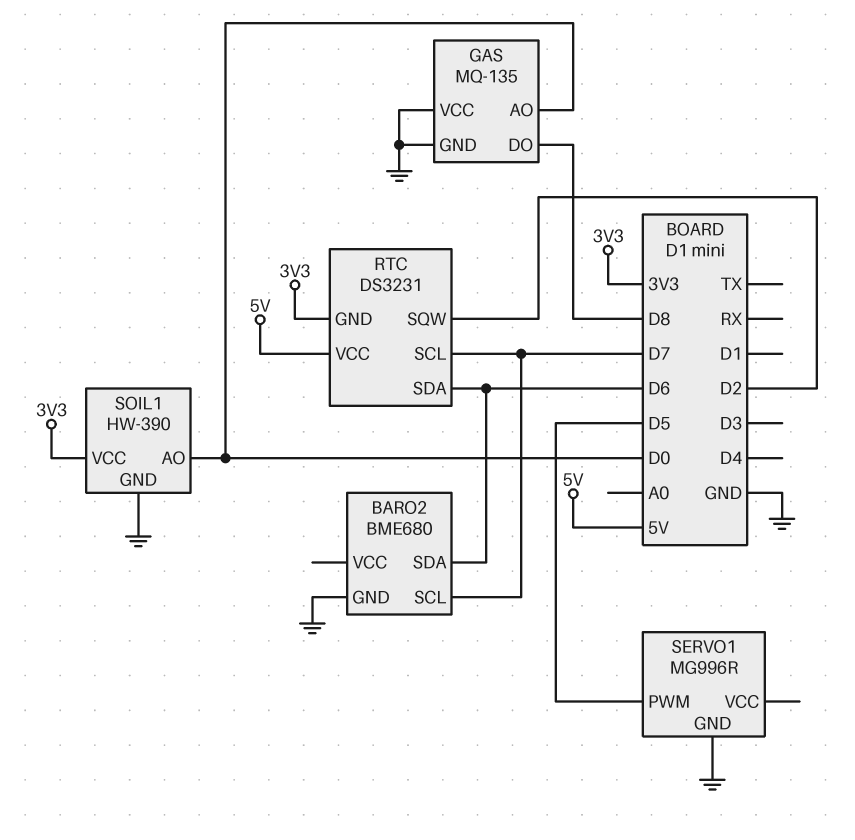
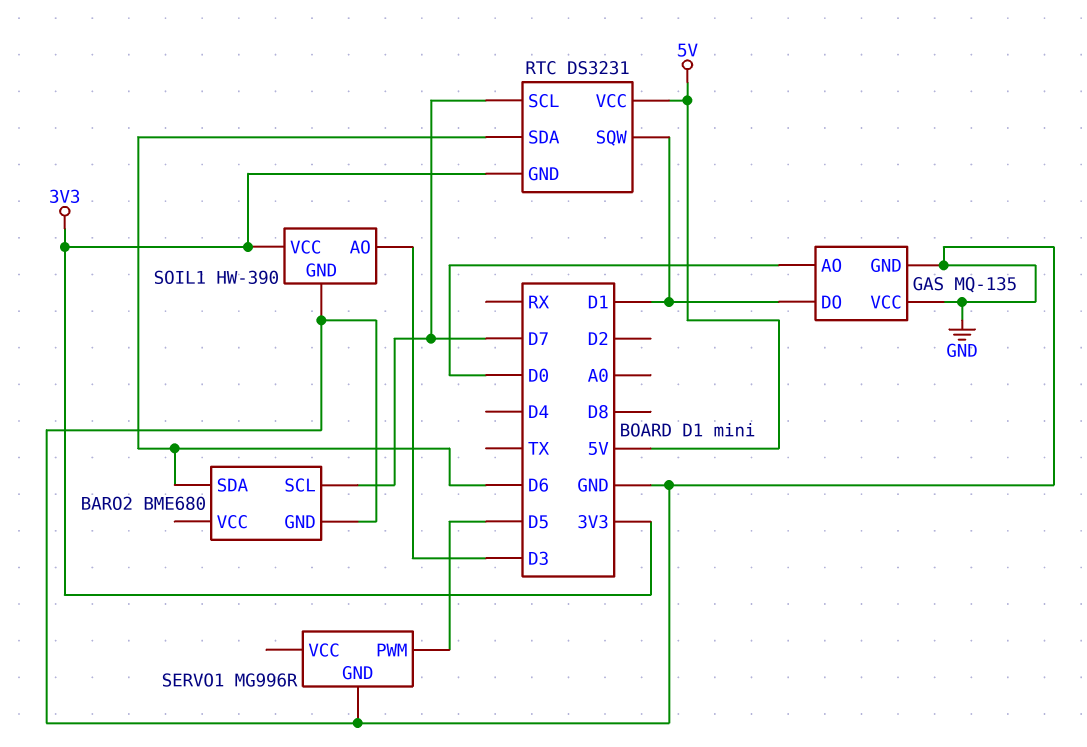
GAS pin DO: D8 -> D1
RTC pin SQW: D2 -> D1
SOIL1 pin AO: D0 -> D3

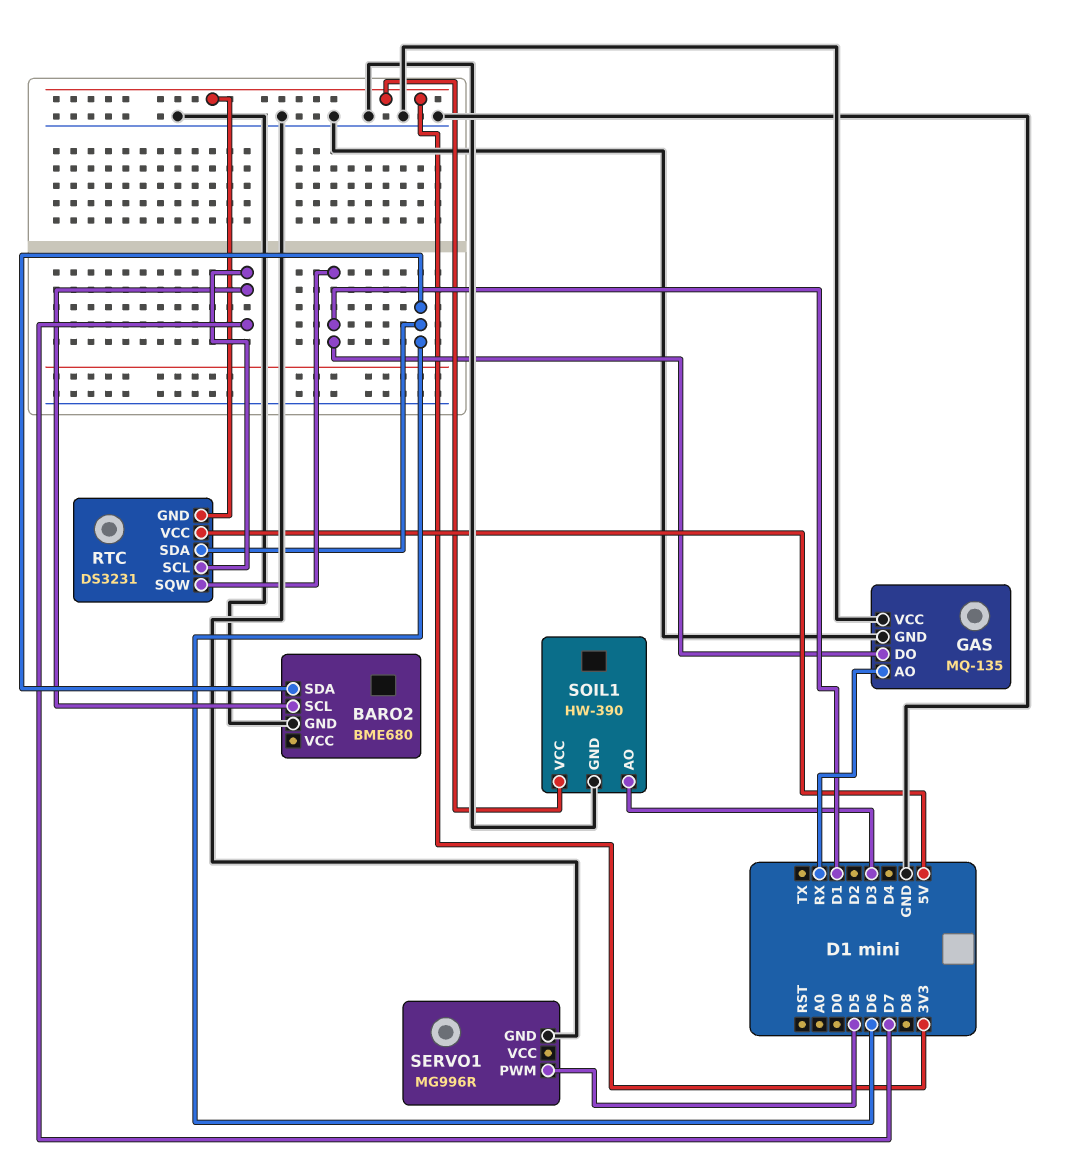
GAS pin AO: D0 -> RX

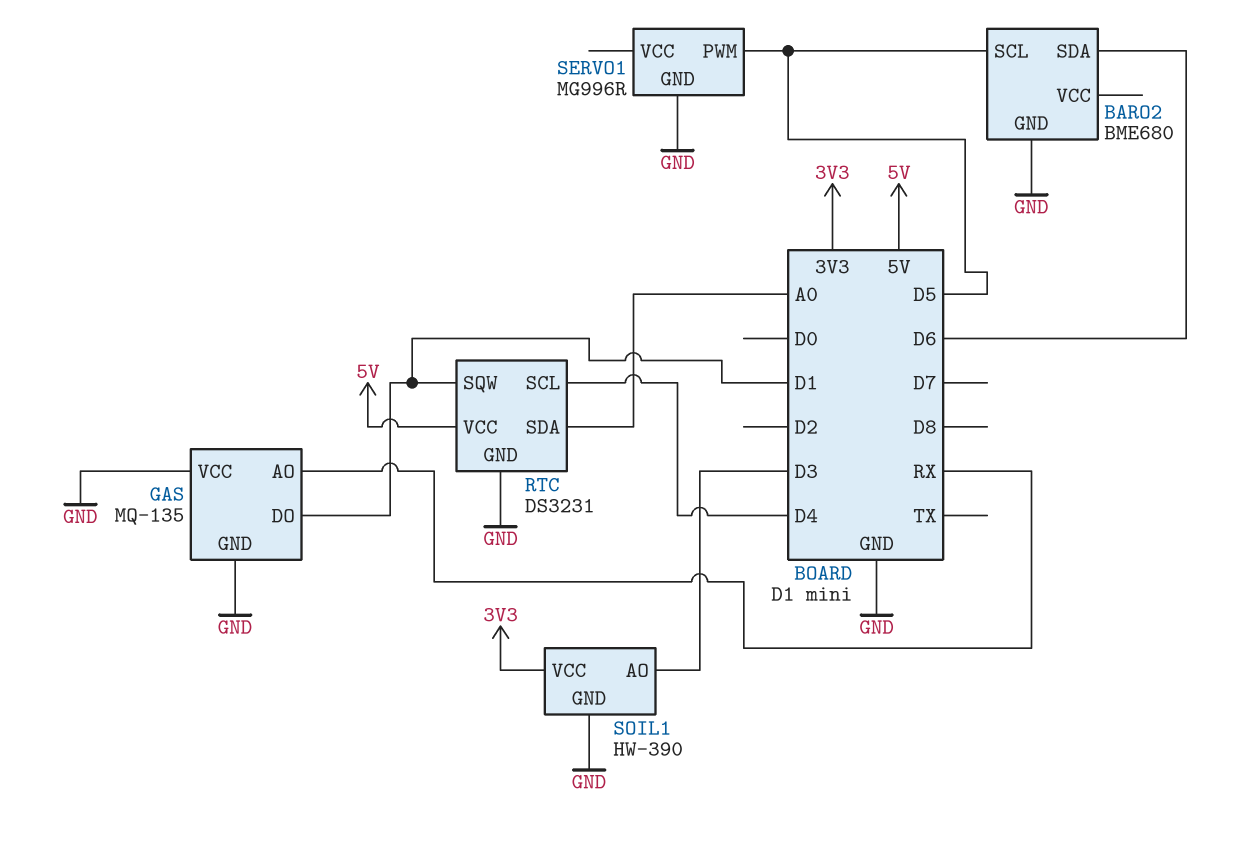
BARO2 pin SCL: D7 -> D5
RTC pin GND: 3V3 -> GND
RTC pin SCL: D7 -> D4
RTC pin SDA: D6 -> A0

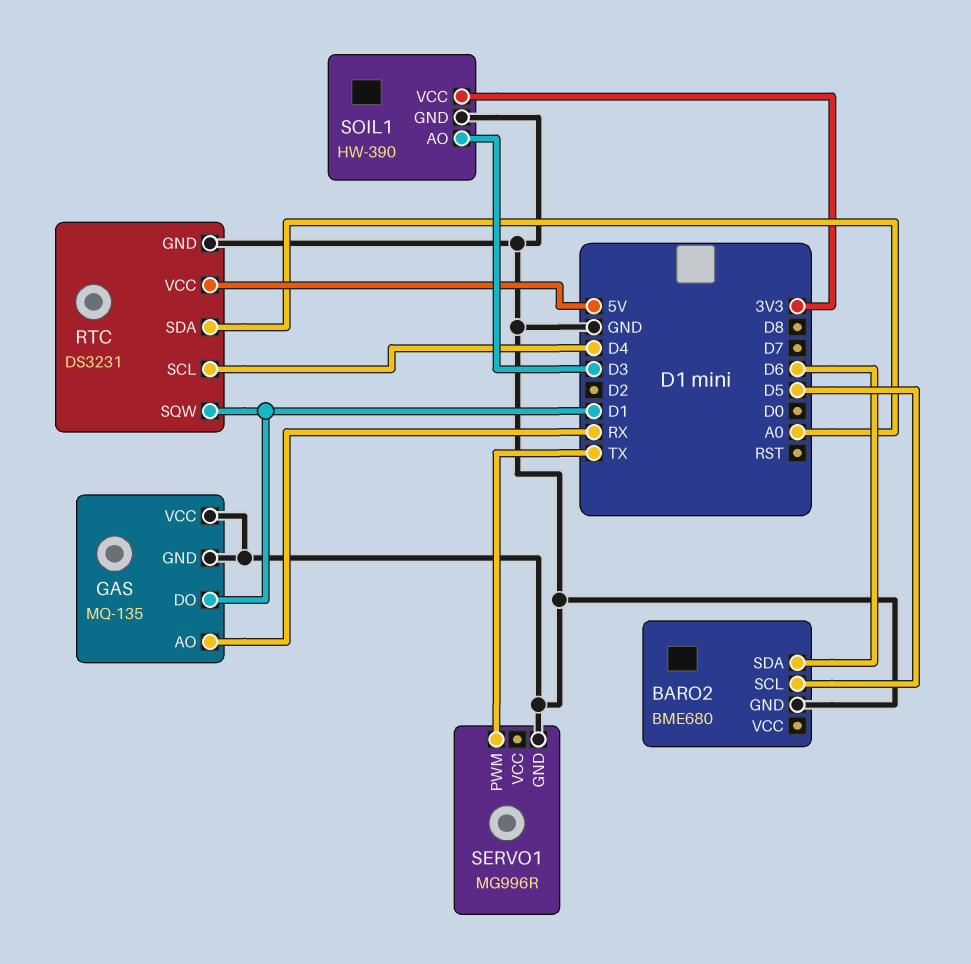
SERVO1 pin PWM: D5 -> TX

